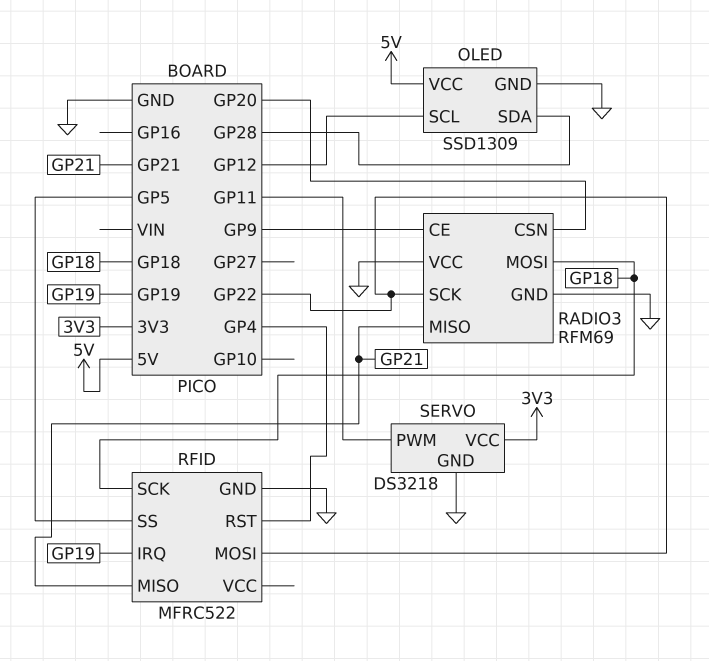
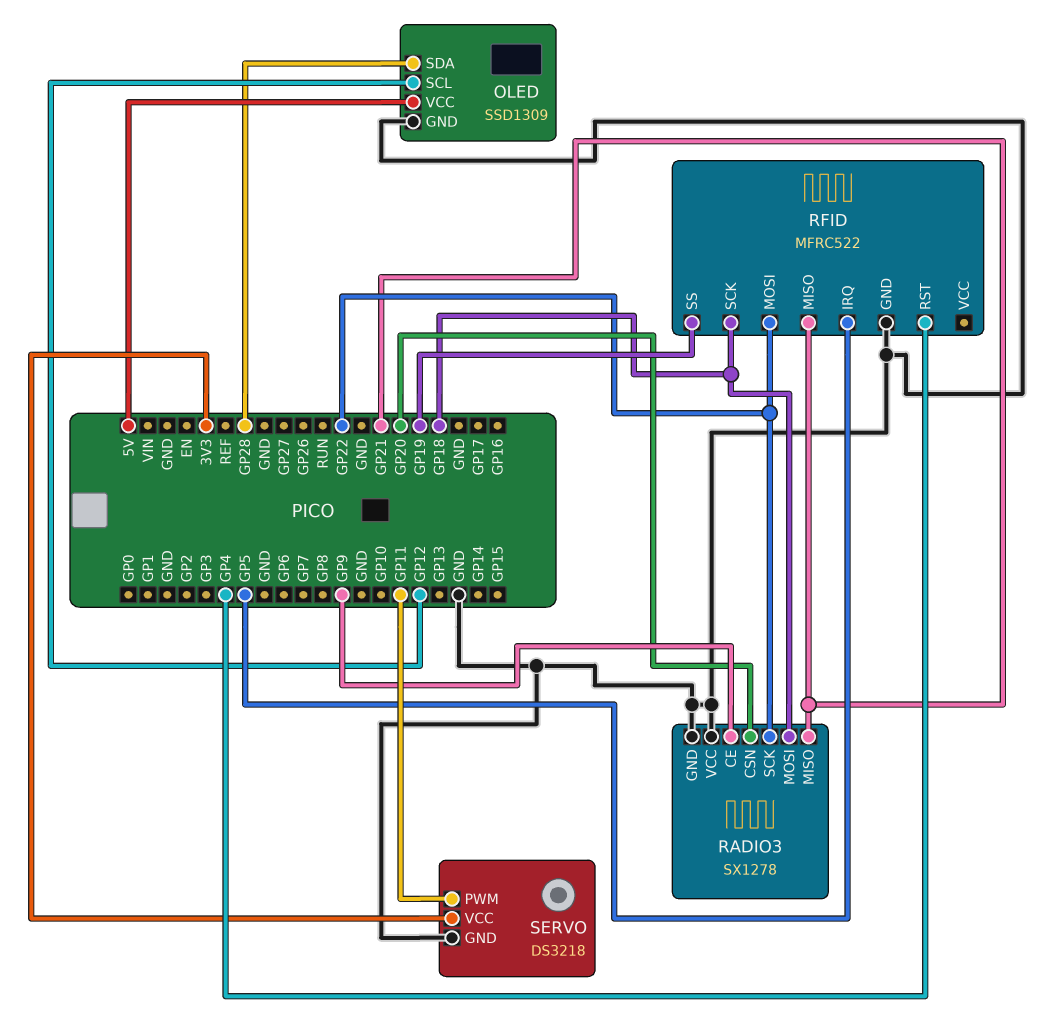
RADIO3: RFM69 -> SX1278
RFID pin IRQ: GP19 -> GP5
RFID pin SS: GP5 -> GP19

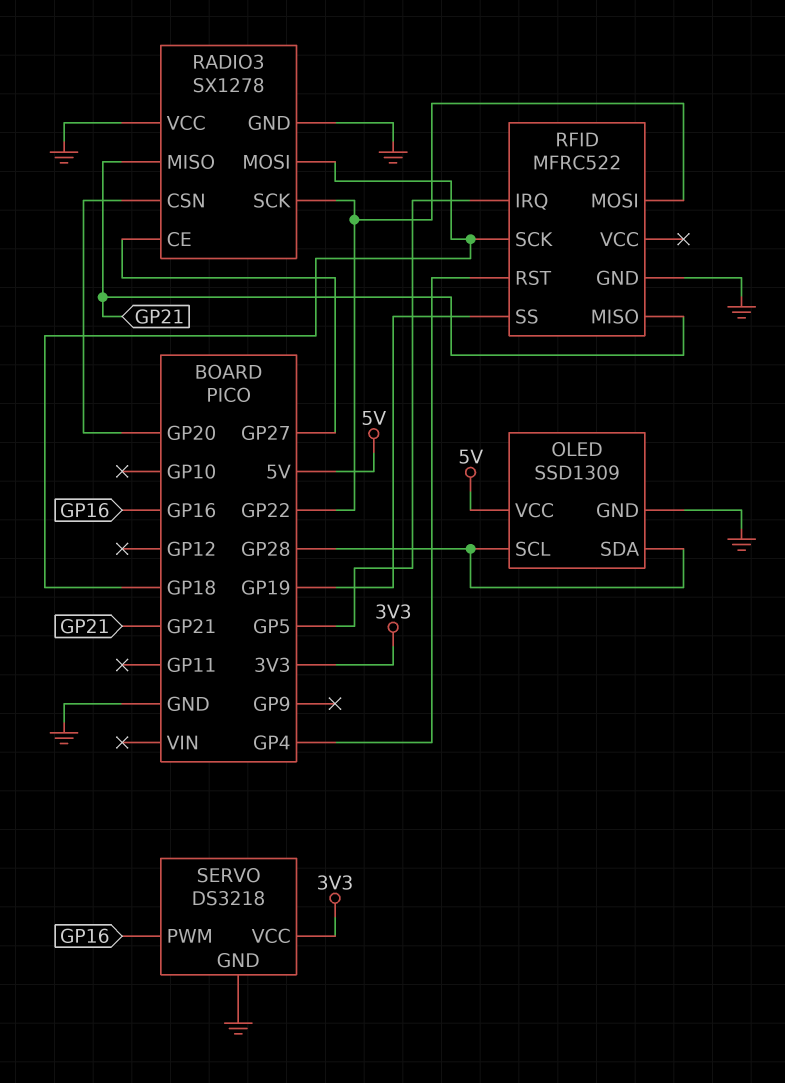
OLED pin SCL: GP12 -> GP28
RADIO3 pin CE: GP9 -> GP27
SERVO pin PWM: GP11 -> GP16

